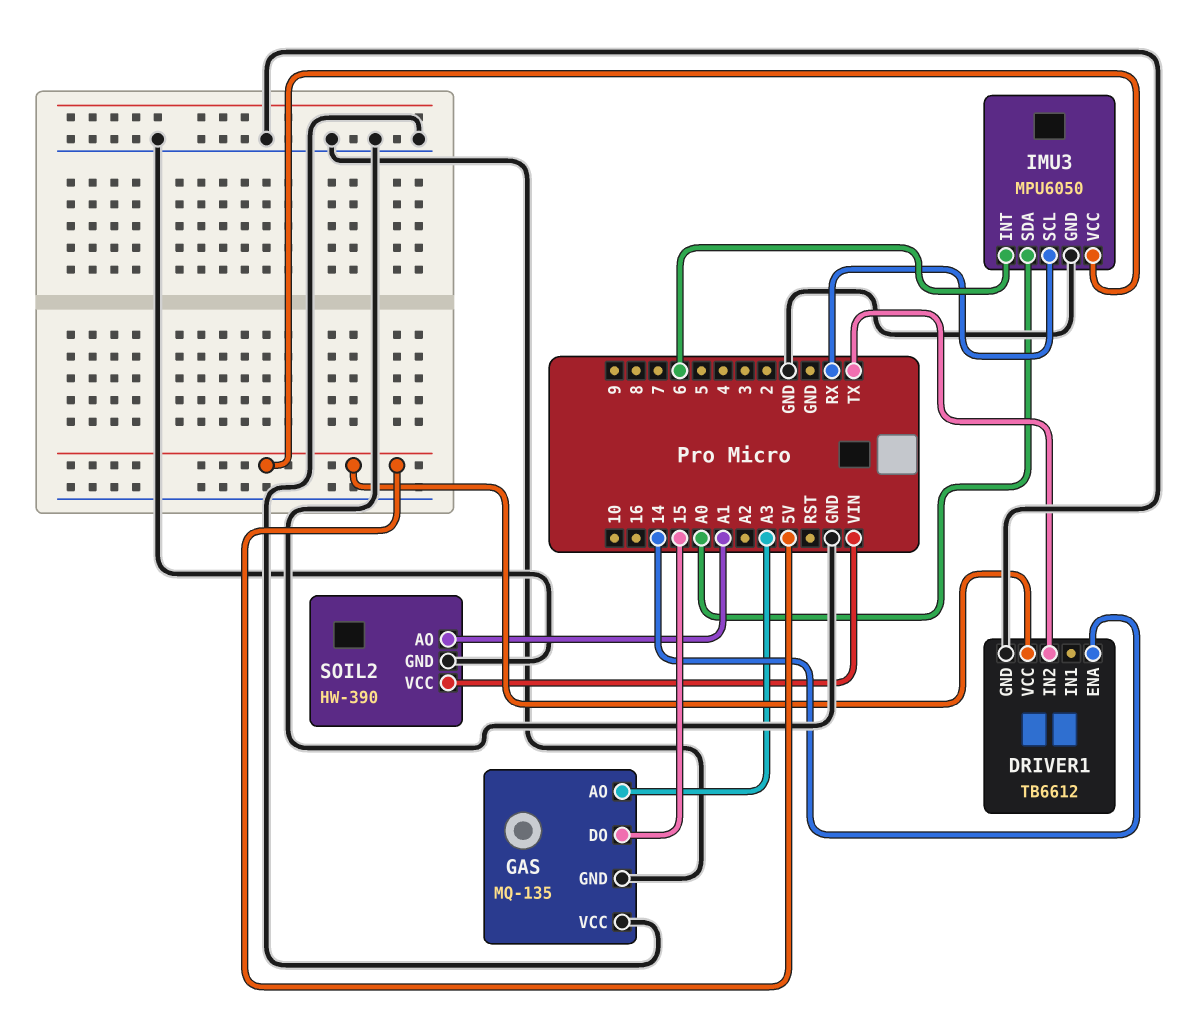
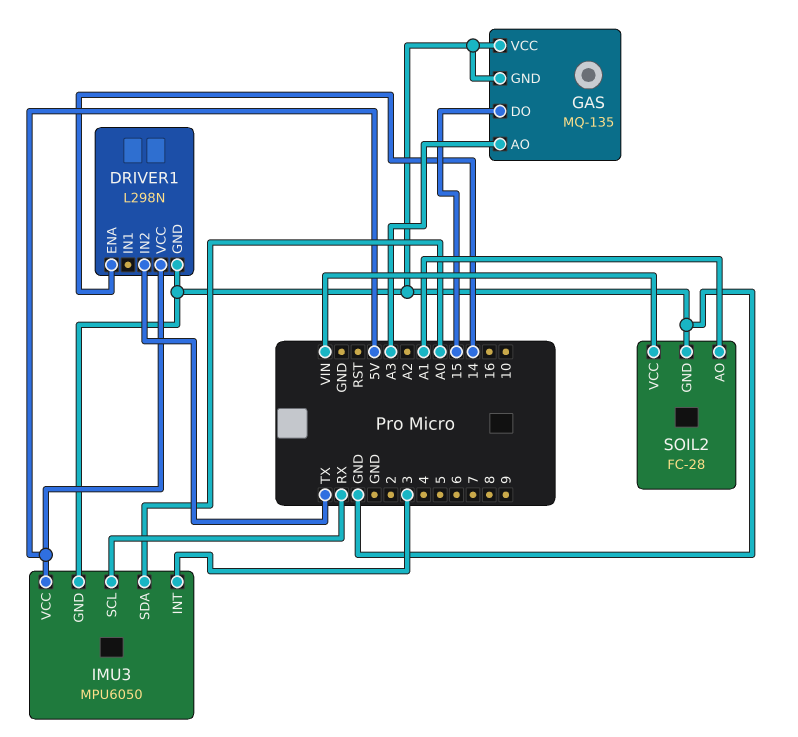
DRIVER1: TB6612 -> L298N
IMU3 pin INT: 6 -> 3
SOIL2: HW-390 -> FC-28

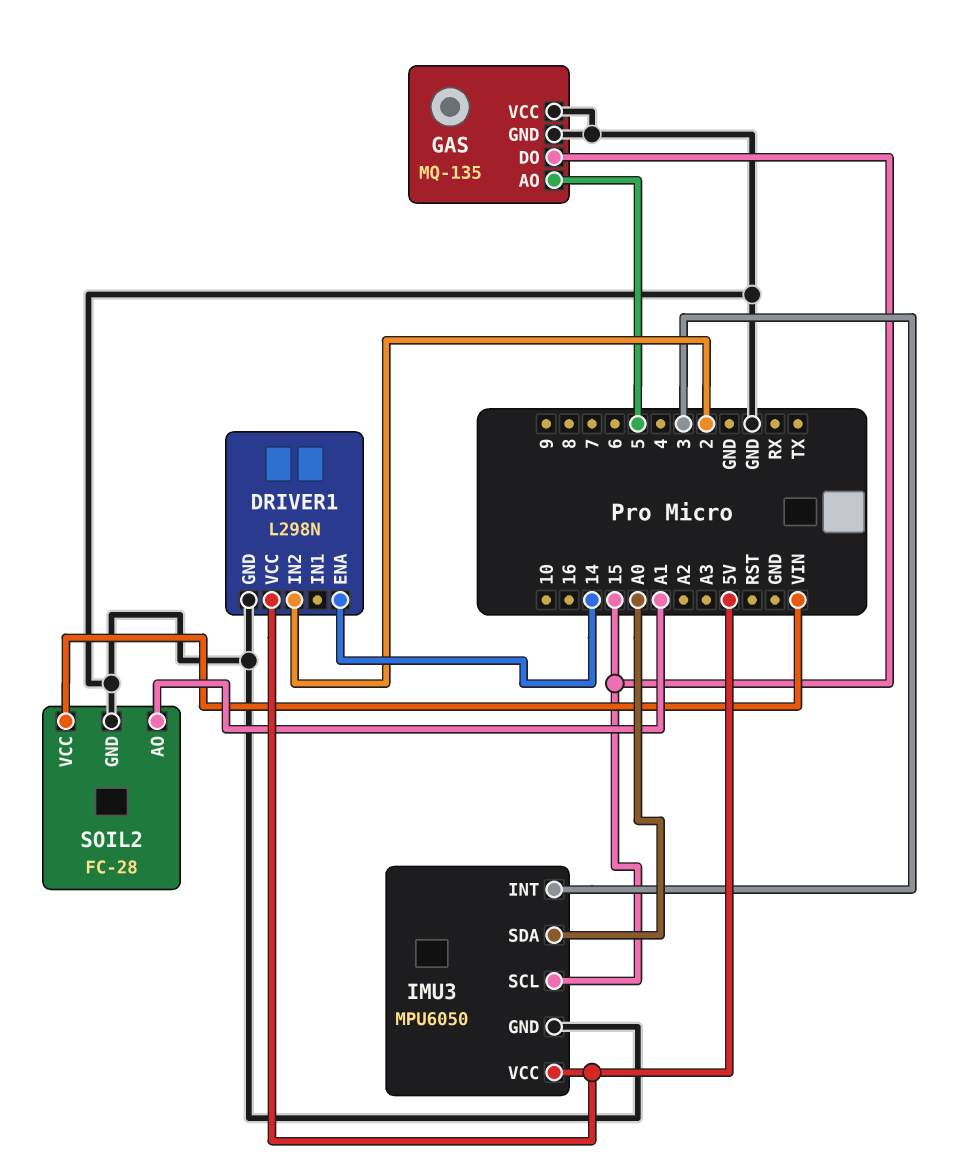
DRIVER1 pin IN2: TX -> 2
GAS pin AO: A3 -> 5
IMU3 pin SCL: RX -> 15

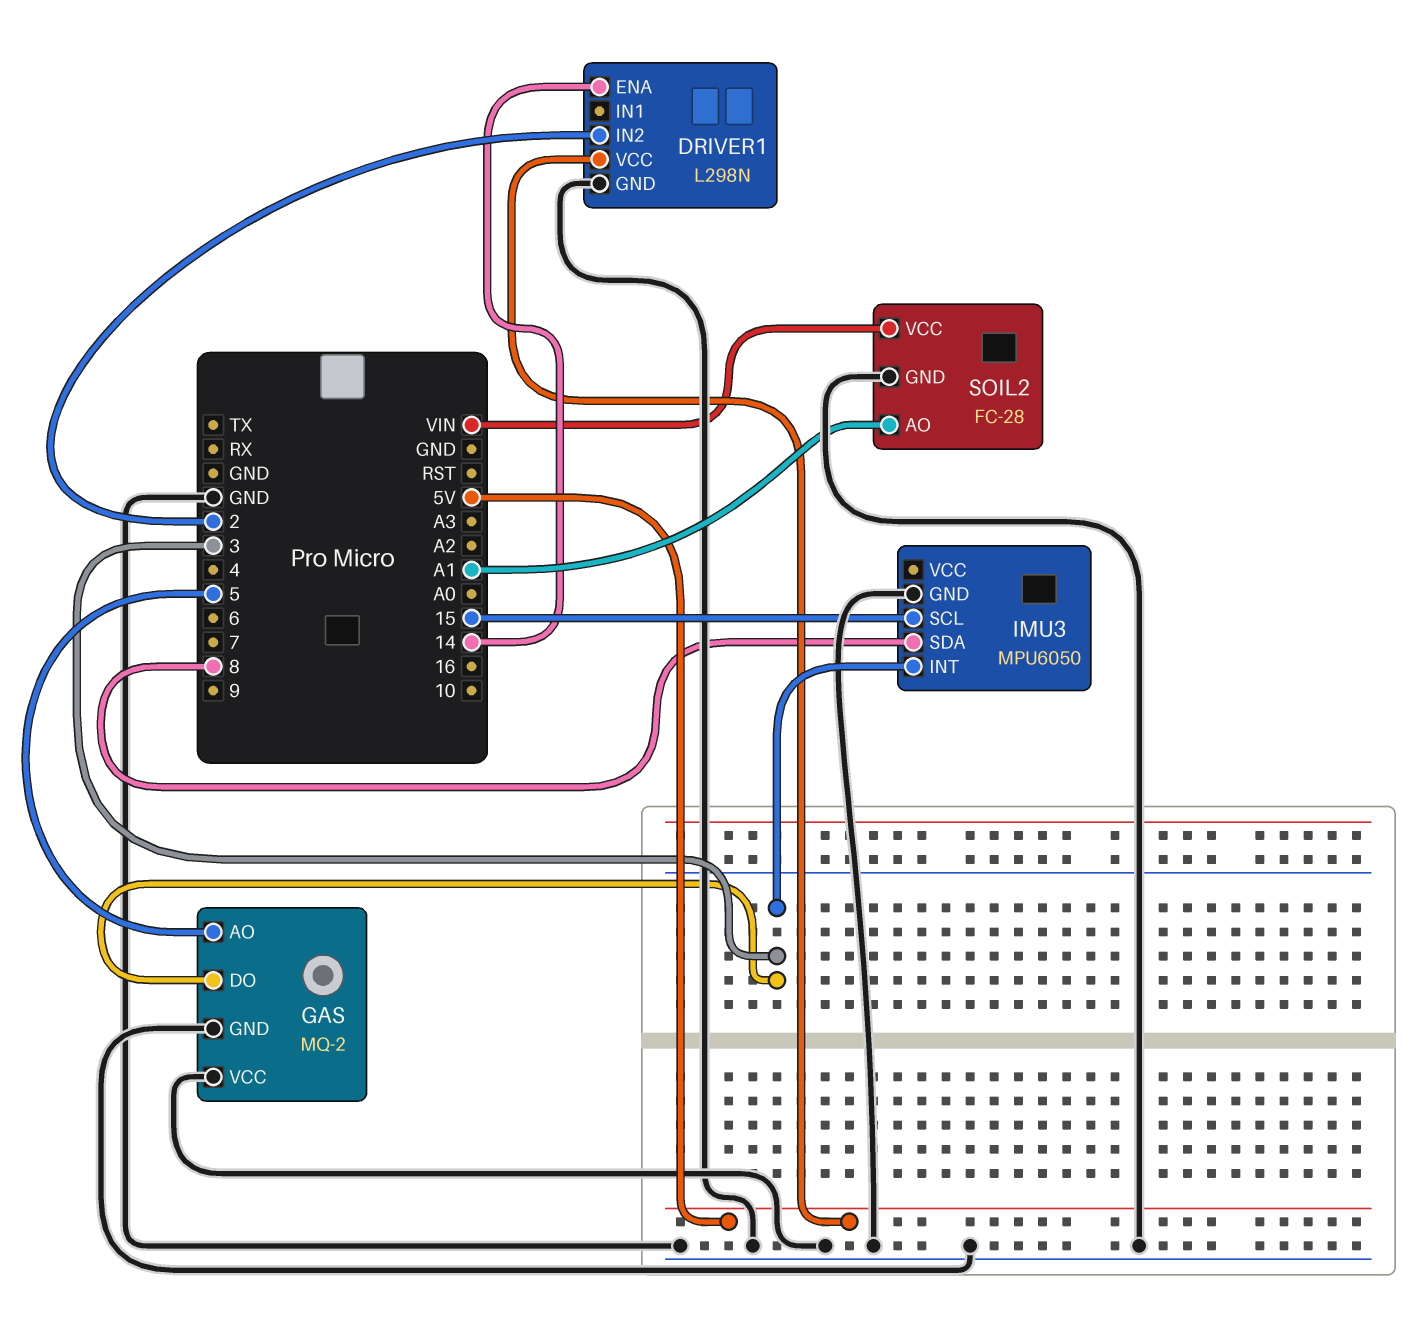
GAS: MQ-135 -> MQ-2
GAS pin DO: 15 -> 3
IMU3 pin SDA: A0 -> 8
IMU3 pin VCC: 5V -> none

